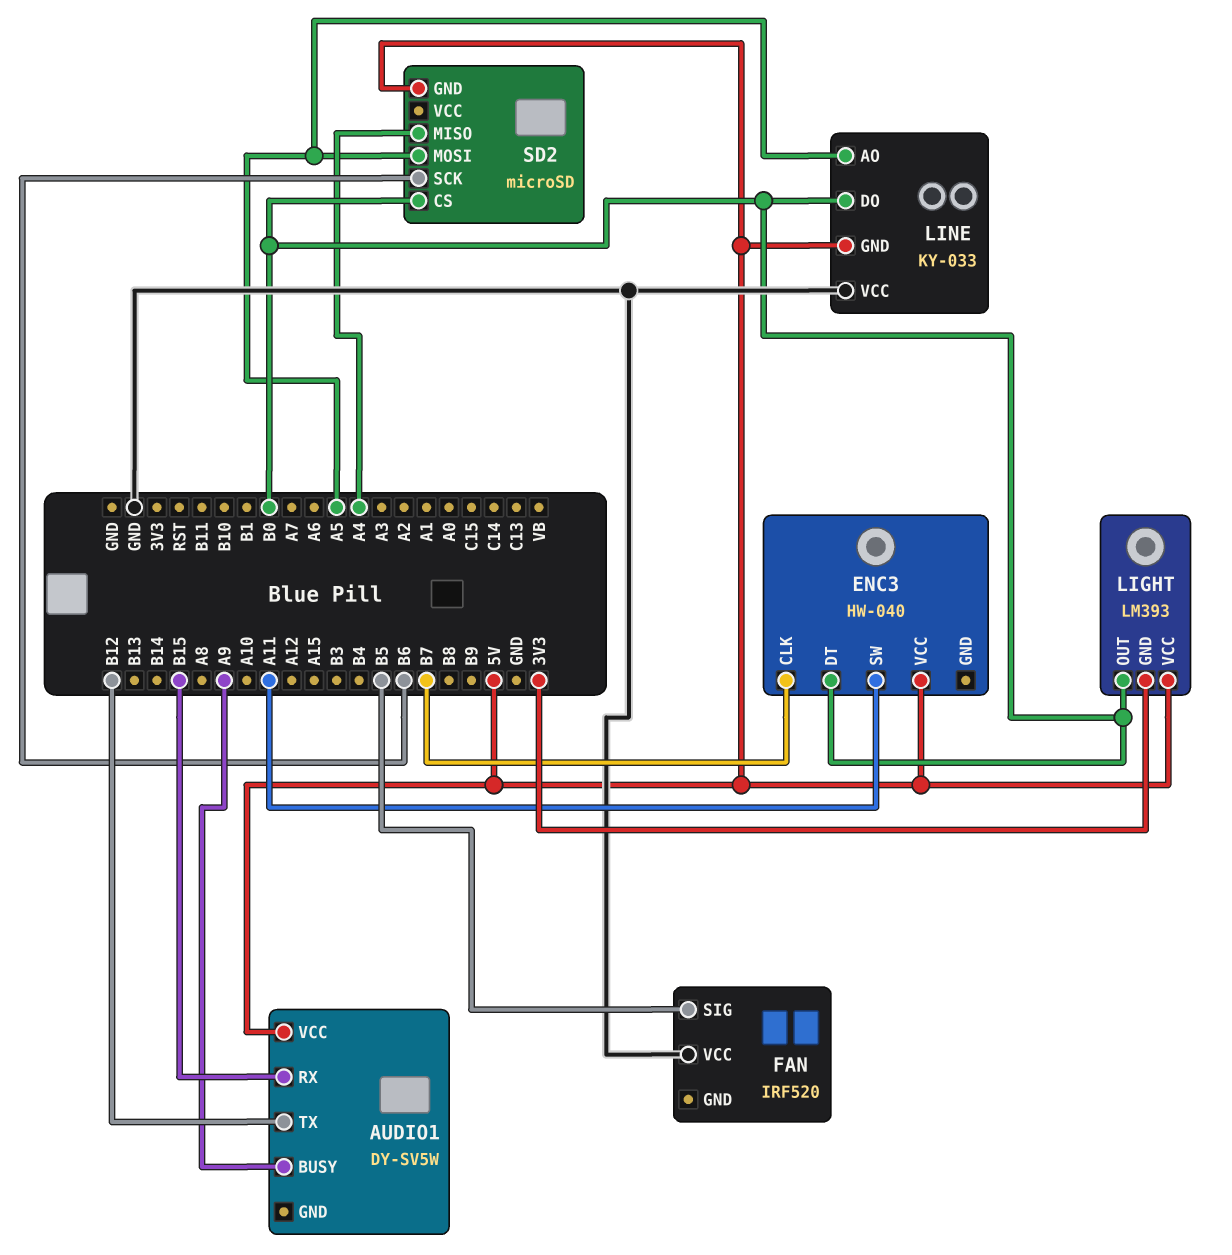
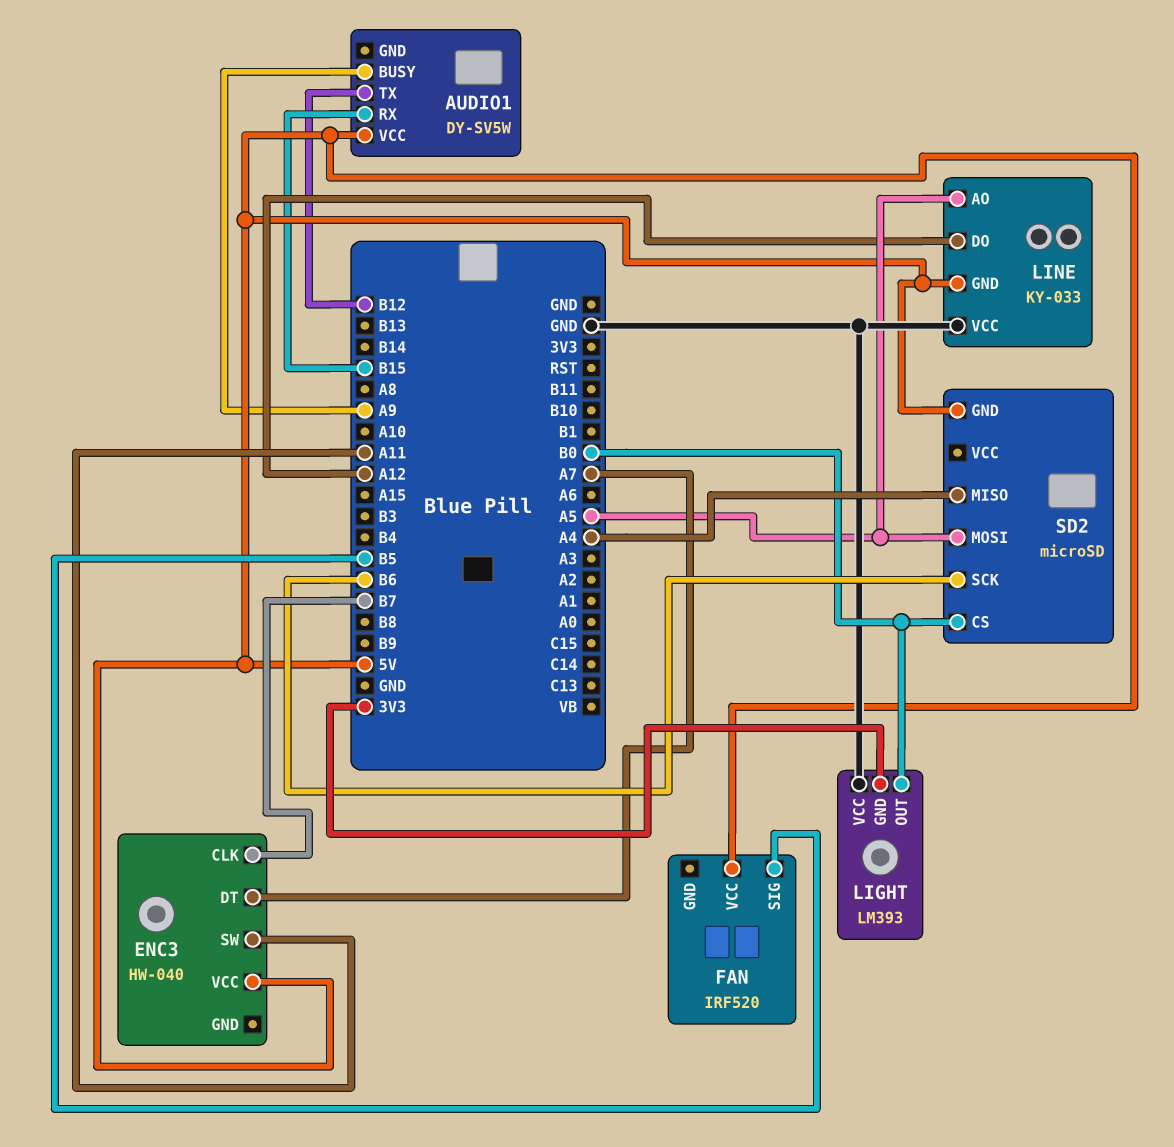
ENC3 pin DT: B0 -> A7
FAN pin VCC: GND -> 5V
LIGHT pin VCC: 5V -> GND
LINE pin DO: B0 -> A12

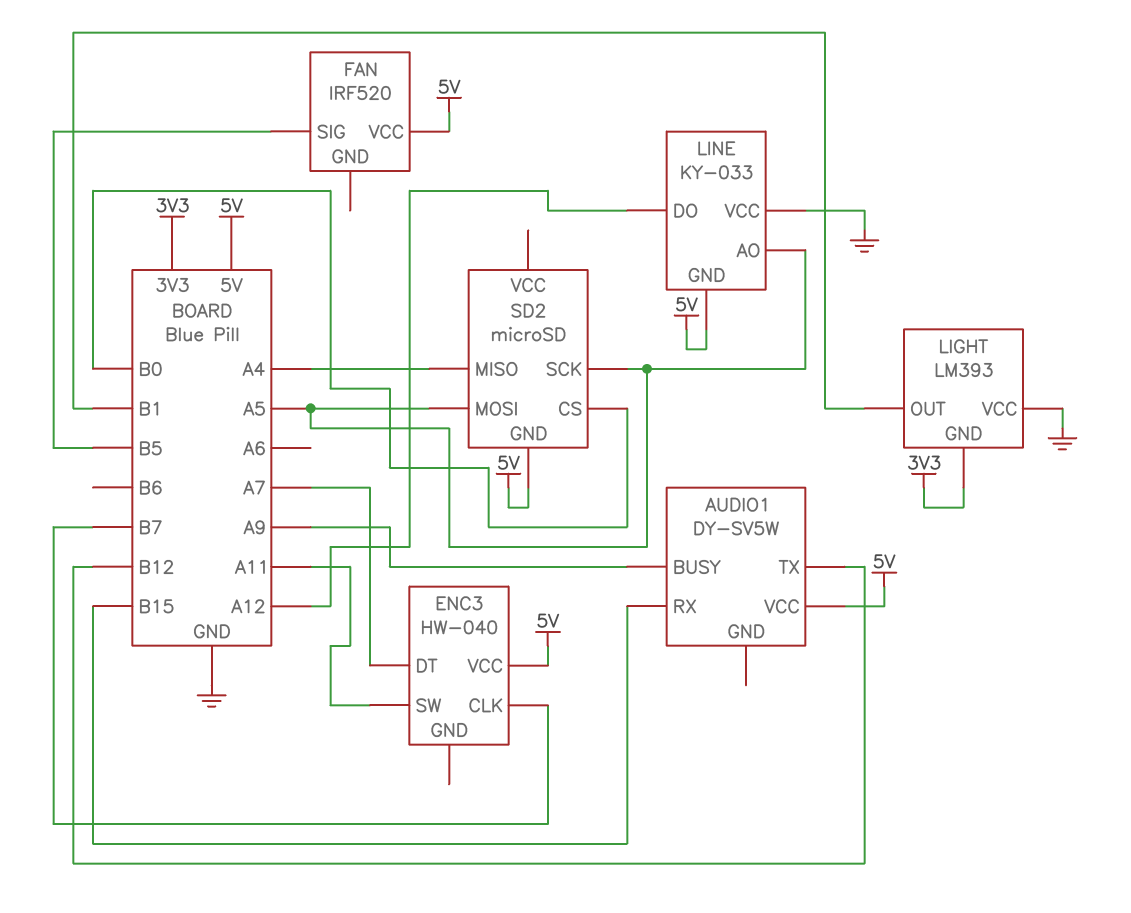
LIGHT pin OUT: B0 -> B1
SD2 pin SCK: B6 -> A5

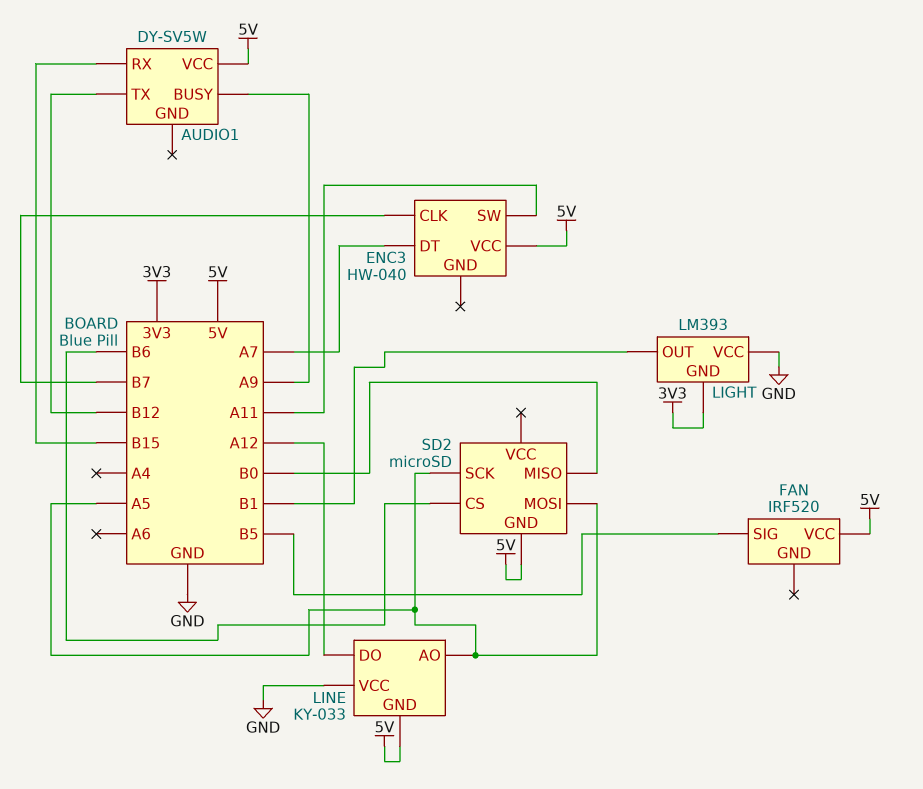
SD2 pin CS: B0 -> B6
SD2 pin MISO: A4 -> B0

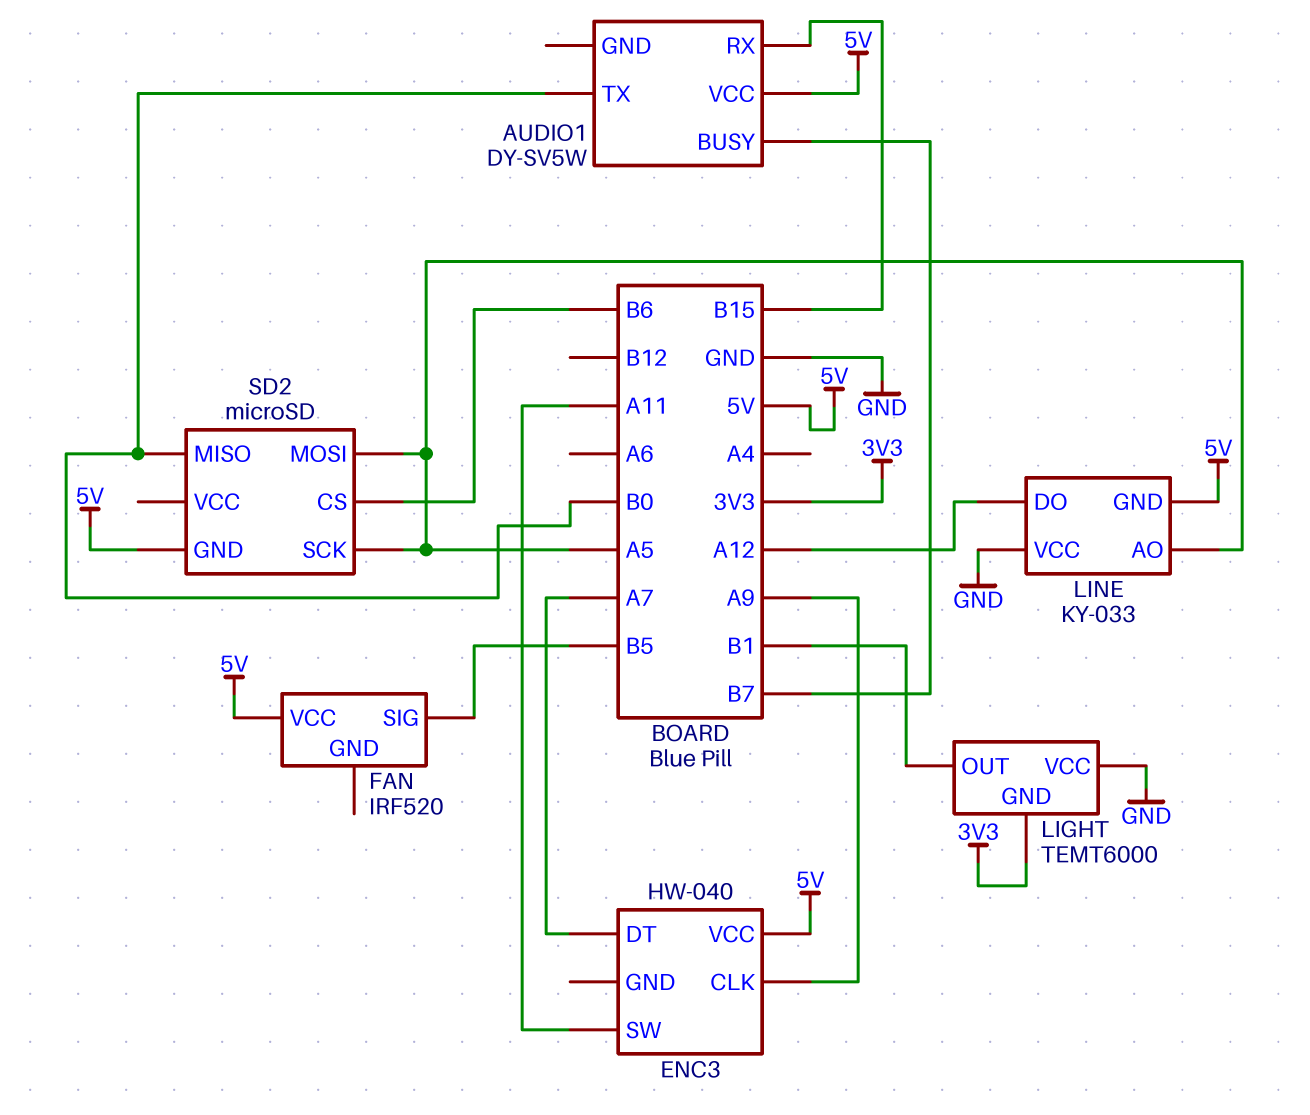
AUDIO1 pin BUSY: A9 -> B7
AUDIO1 pin TX: B12 -> B0
ENC3 pin CLK: B7 -> A9
LIGHT: LM393 -> TEMT6000

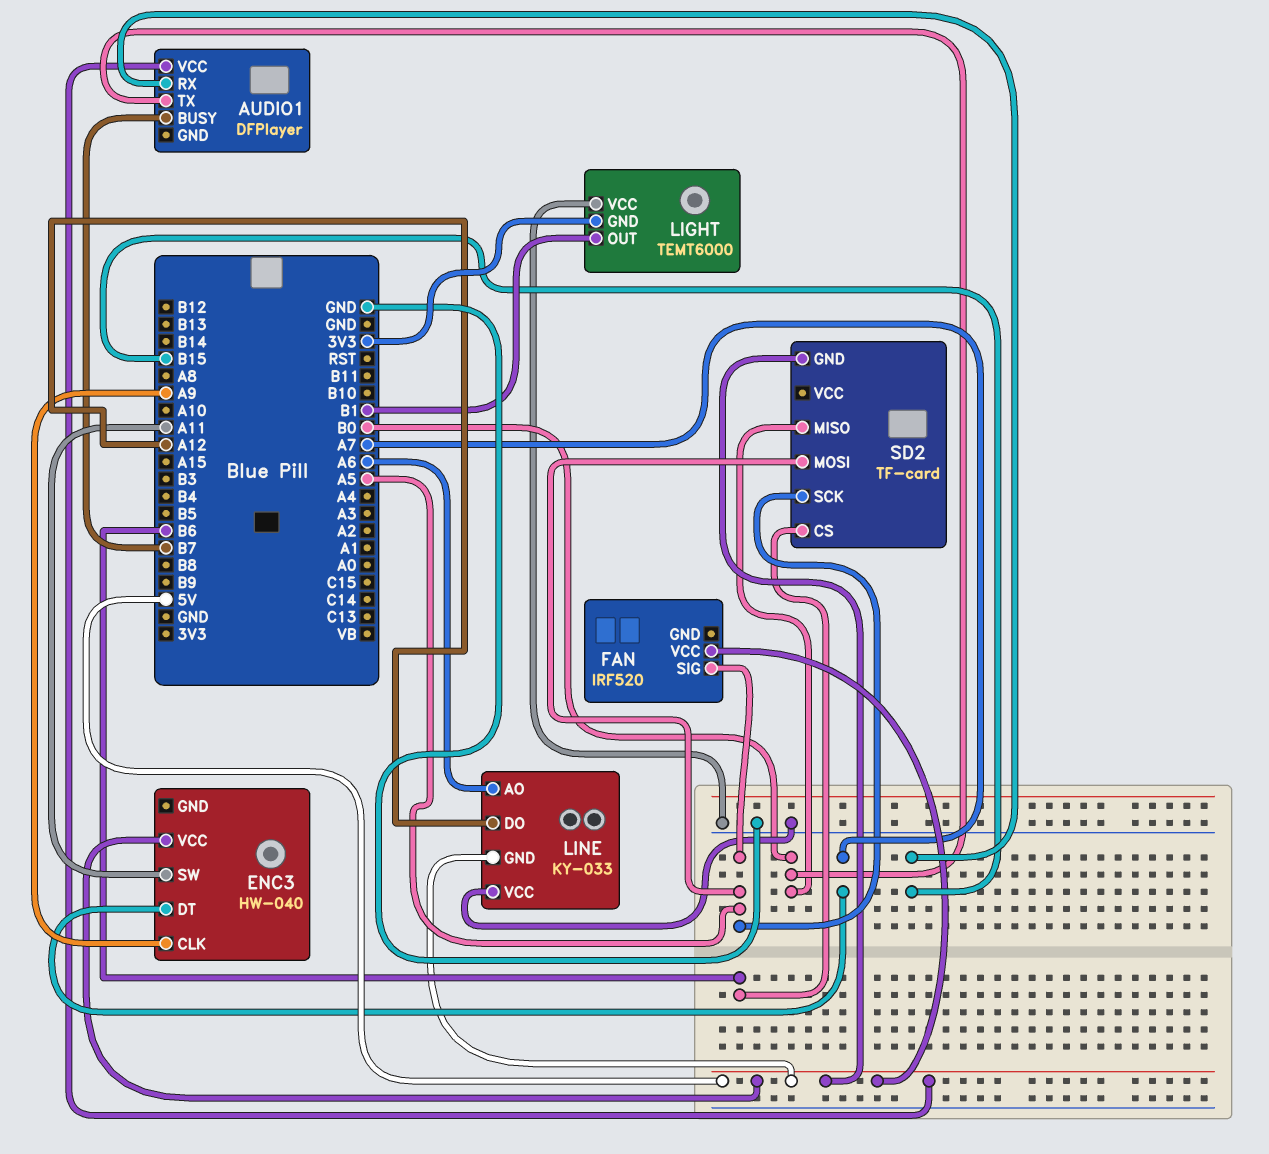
AUDIO1: DY-SV5W -> DFPlayer
FAN pin SIG: B5 -> A5
LINE pin AO: A5 -> A6
SD2: microSD -> TF-card

